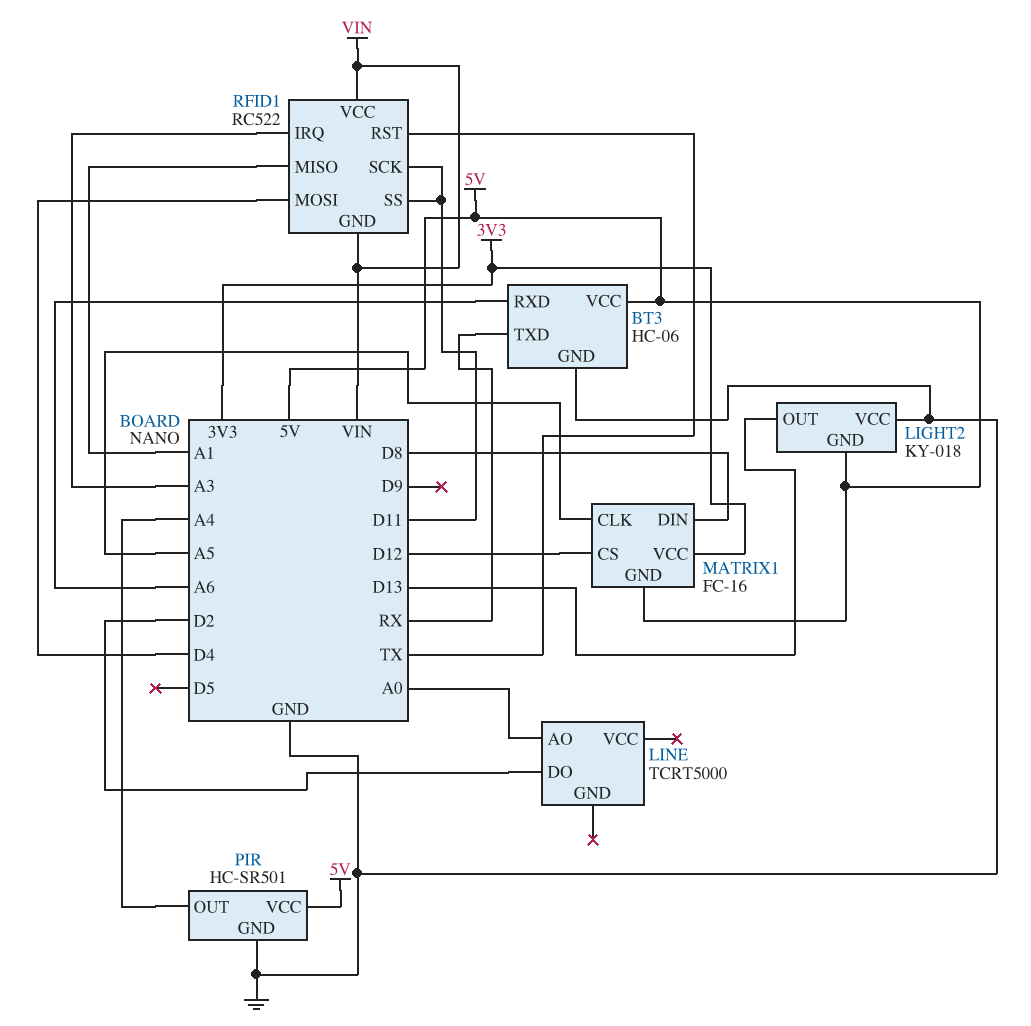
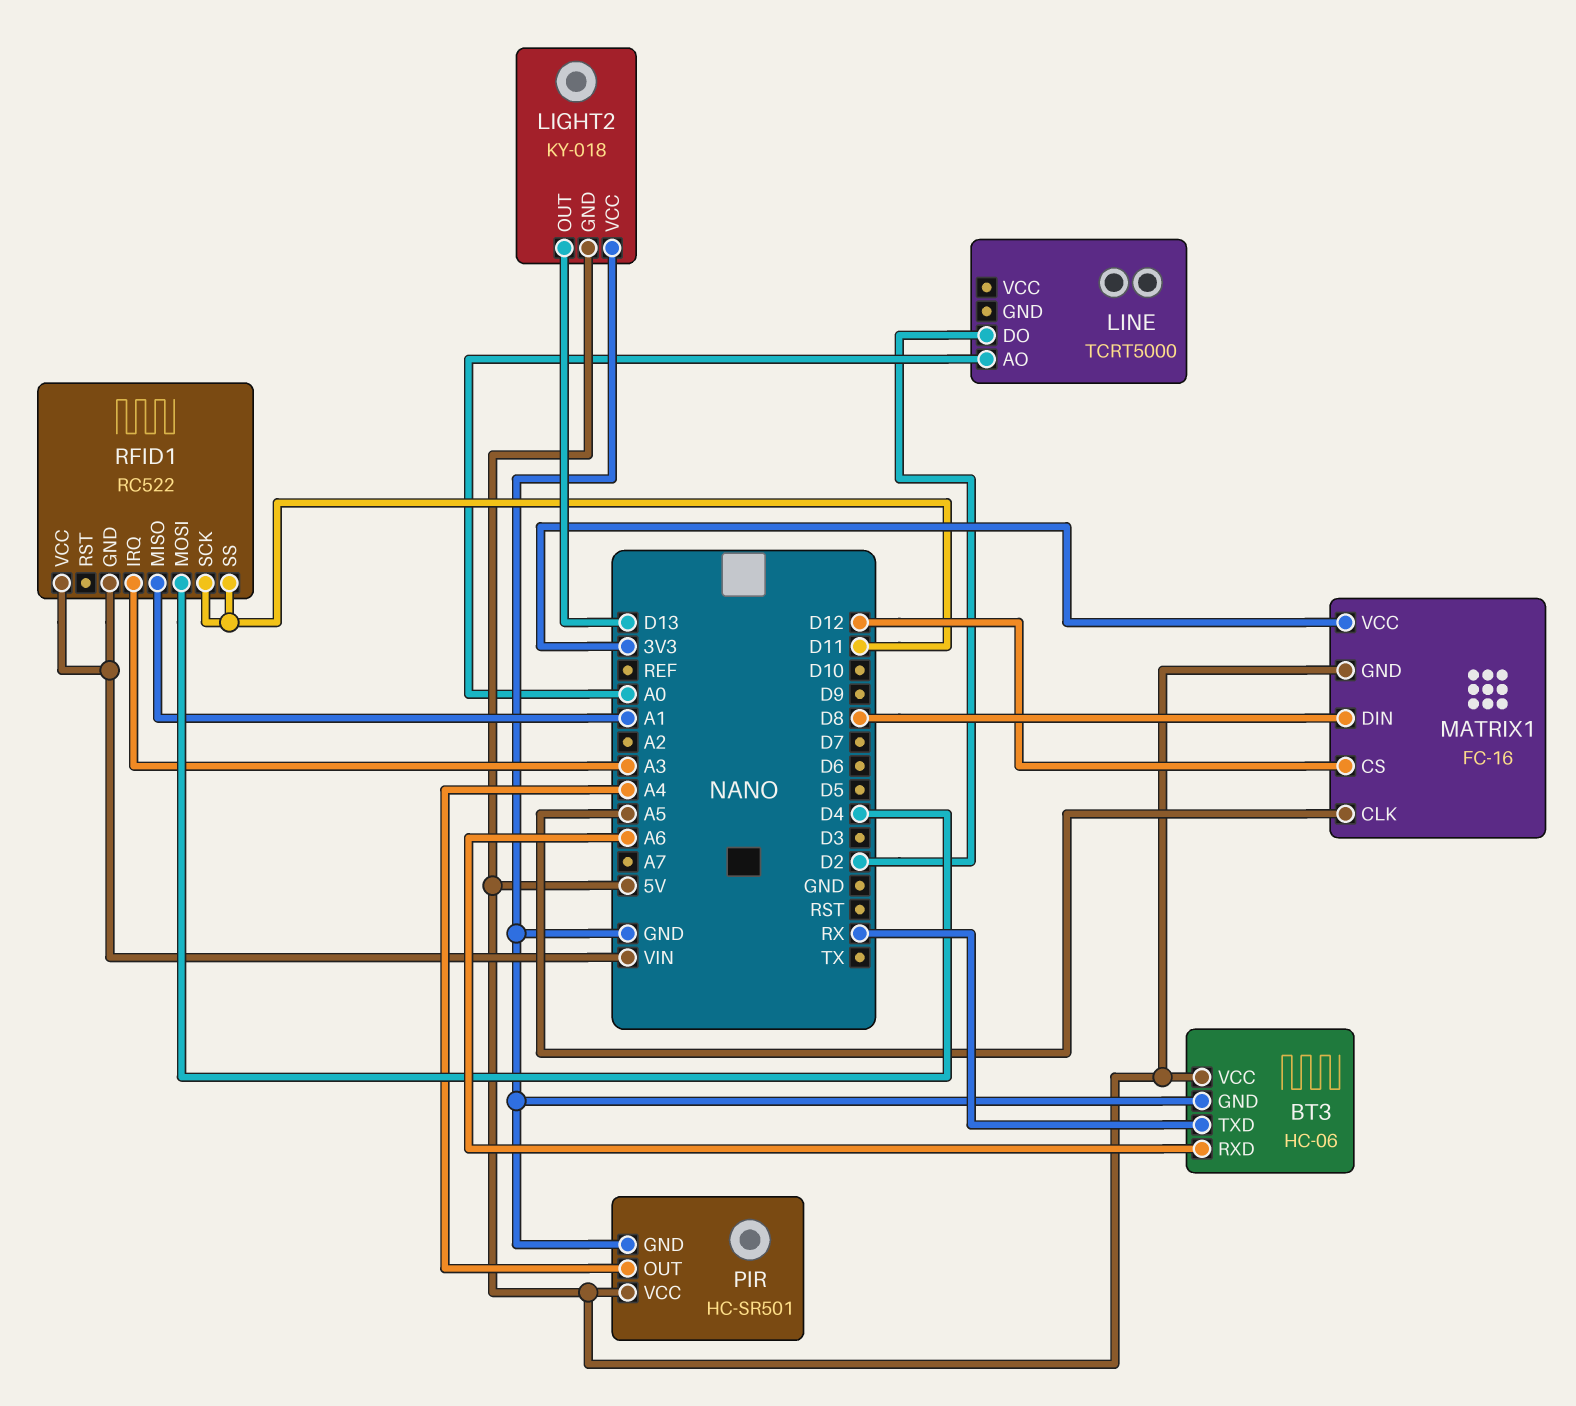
RFID1 pin RST: TX -> none

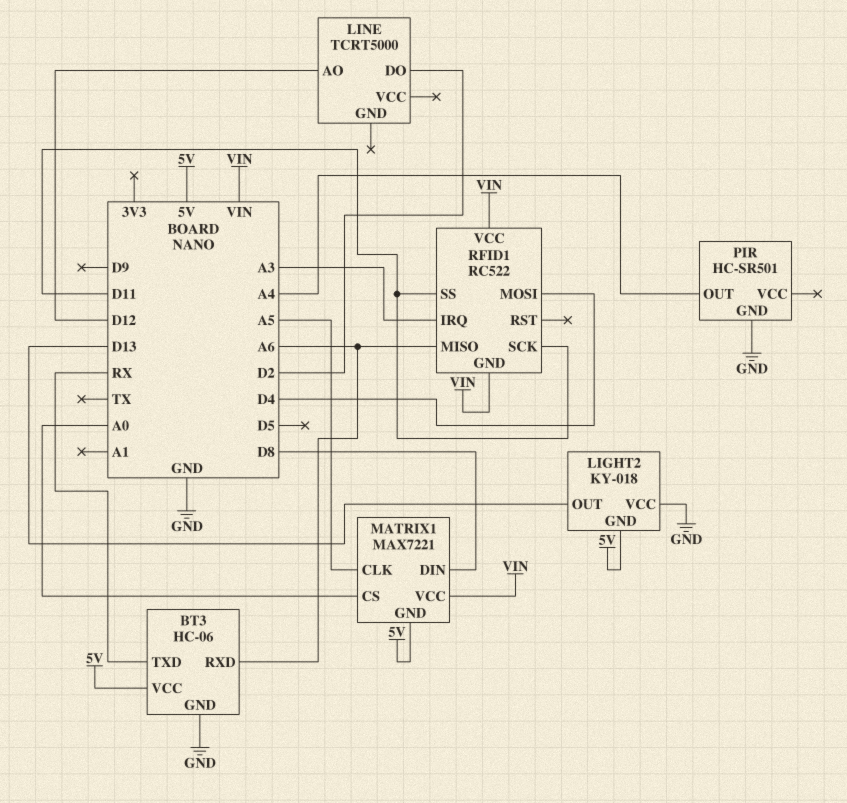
LINE pin AO: A0 -> D12
MATRIX1: FC-16 -> MAX7221
MATRIX1 pin CS: D12 -> A0
MATRIX1 pin VCC: 3V3 -> VIN
PIR pin VCC: 5V -> none
RFID1 pin MISO: A1 -> A6

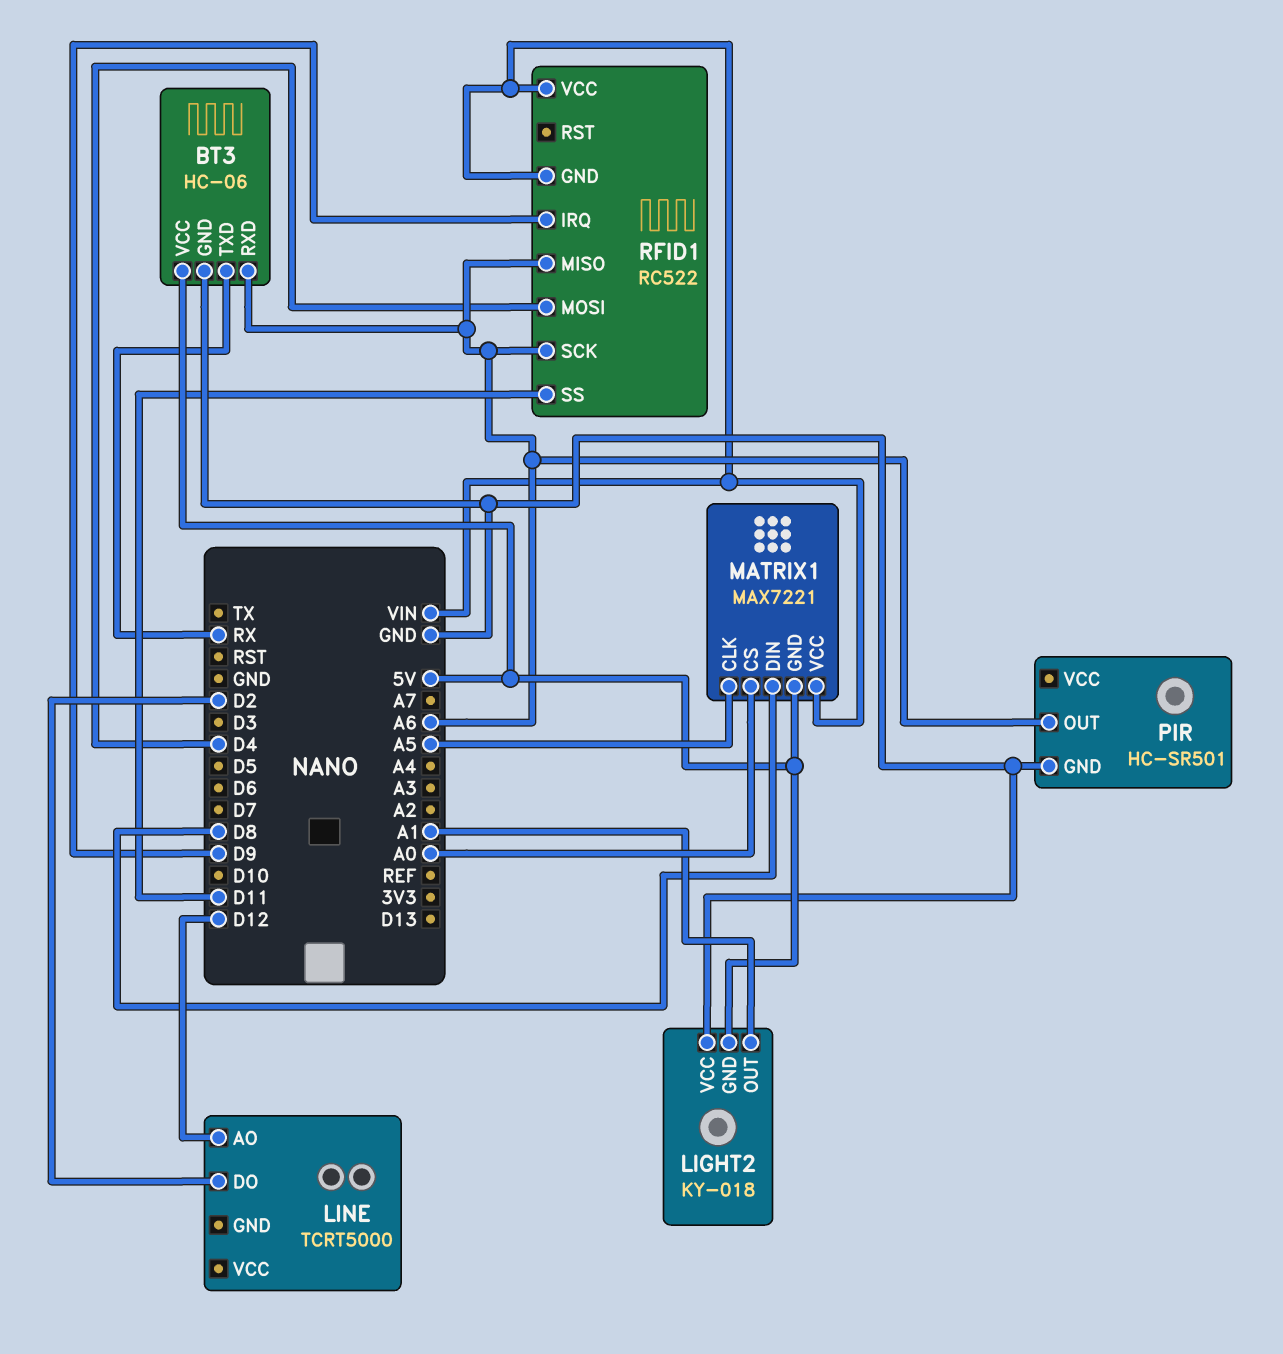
LIGHT2 pin OUT: D13 -> A1
PIR pin OUT: A4 -> A6
RFID1 pin IRQ: A3 -> D9
RFID1 pin SCK: D11 -> A6

